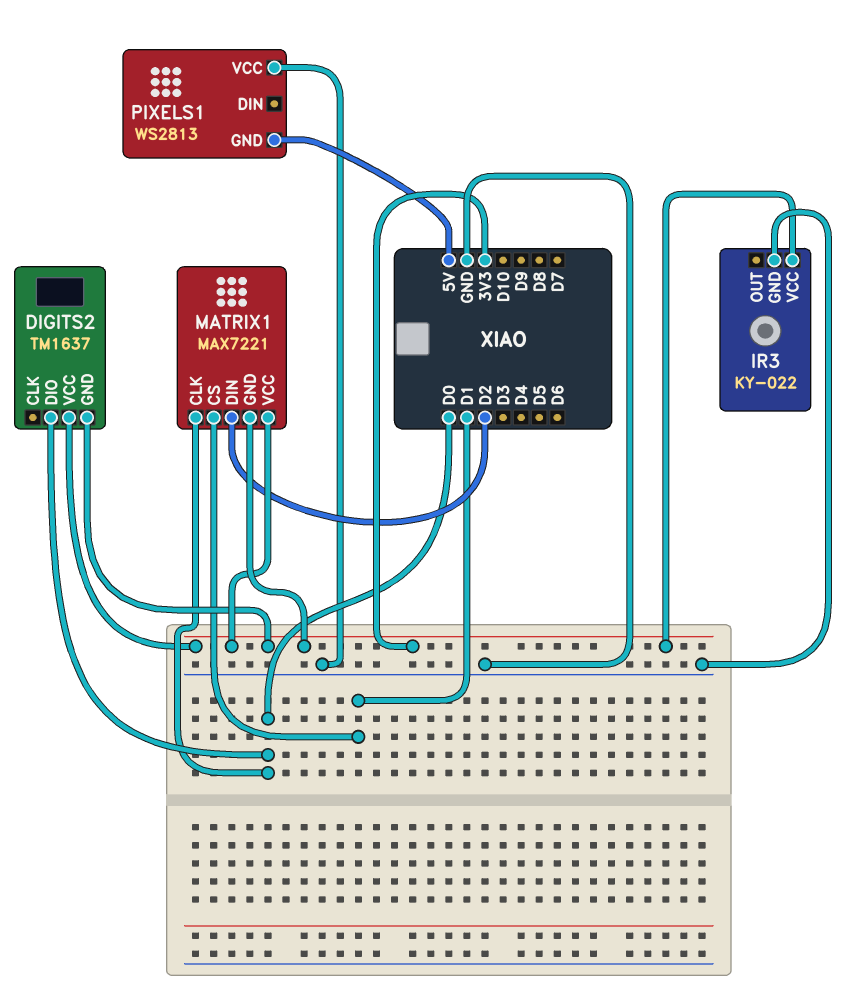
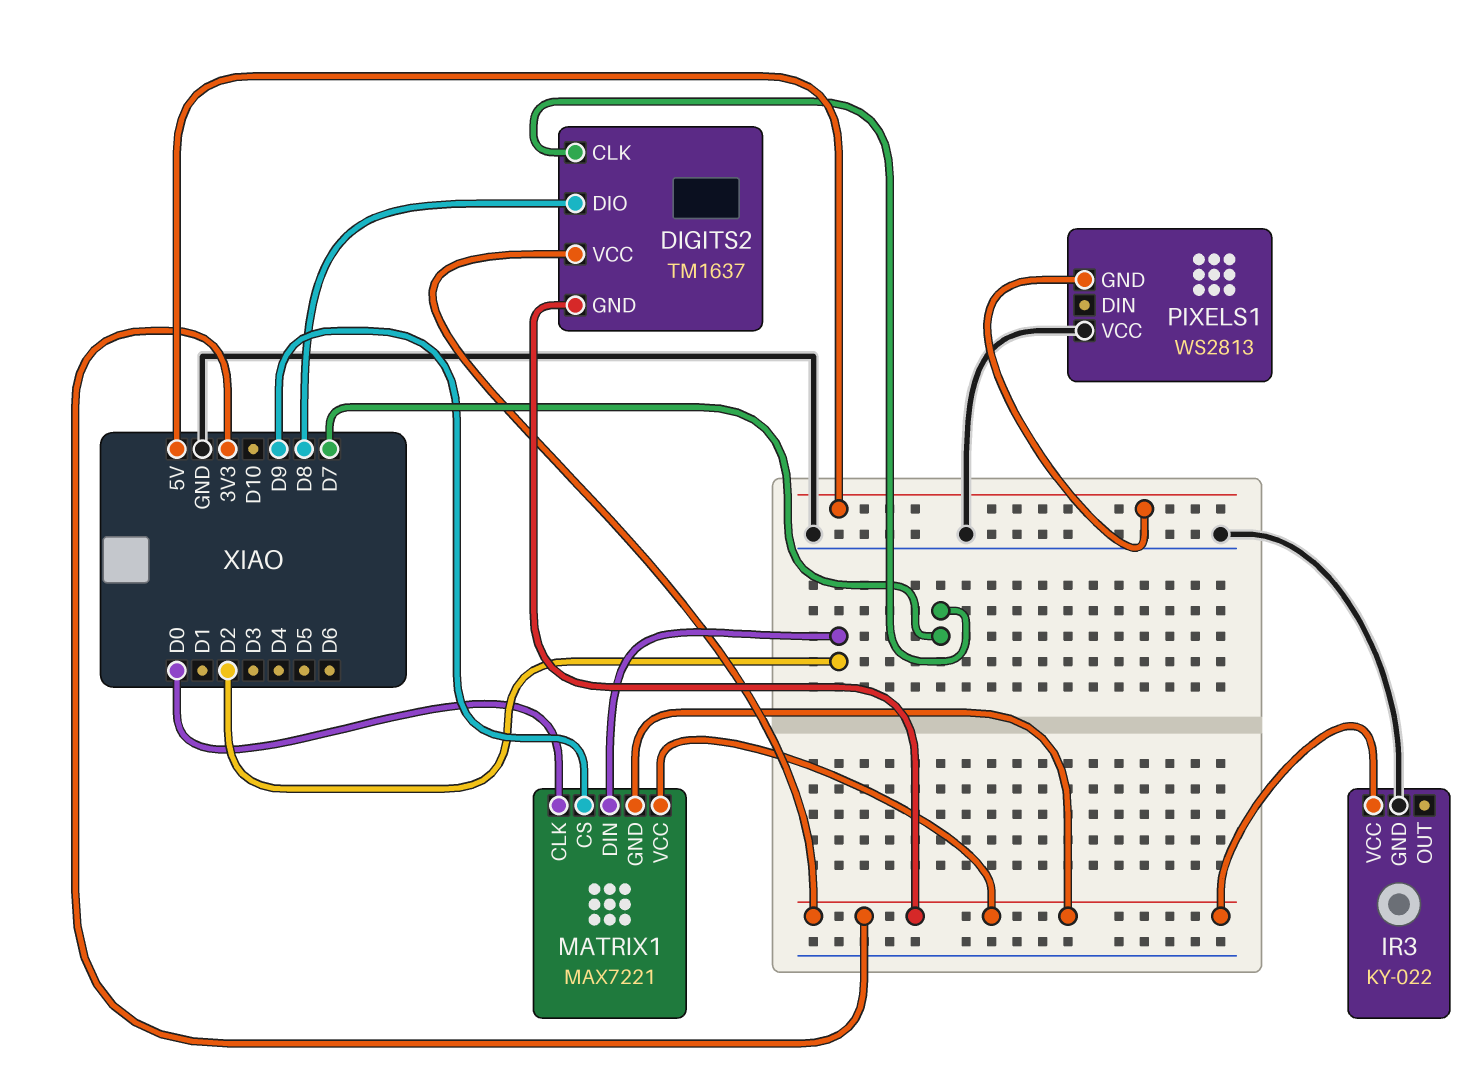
DIGITS2 pin CLK: none -> D7
DIGITS2 pin DIO: D0 -> D8
MATRIX1 pin CS: D1 -> D9

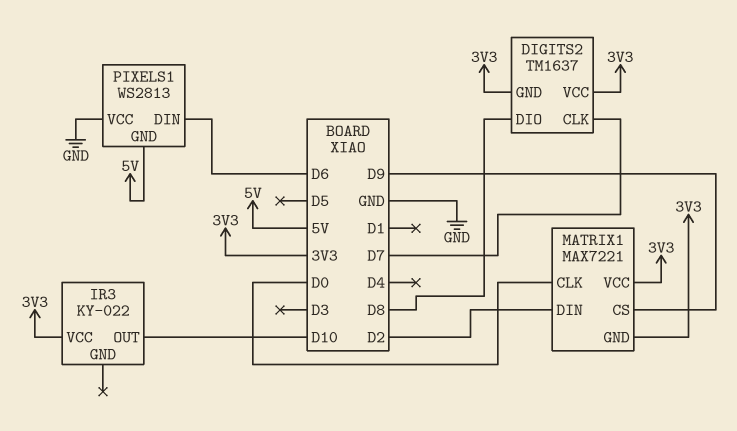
IR3 pin GND: GND -> none
IR3 pin OUT: none -> D10
PIXELS1 pin DIN: none -> D6

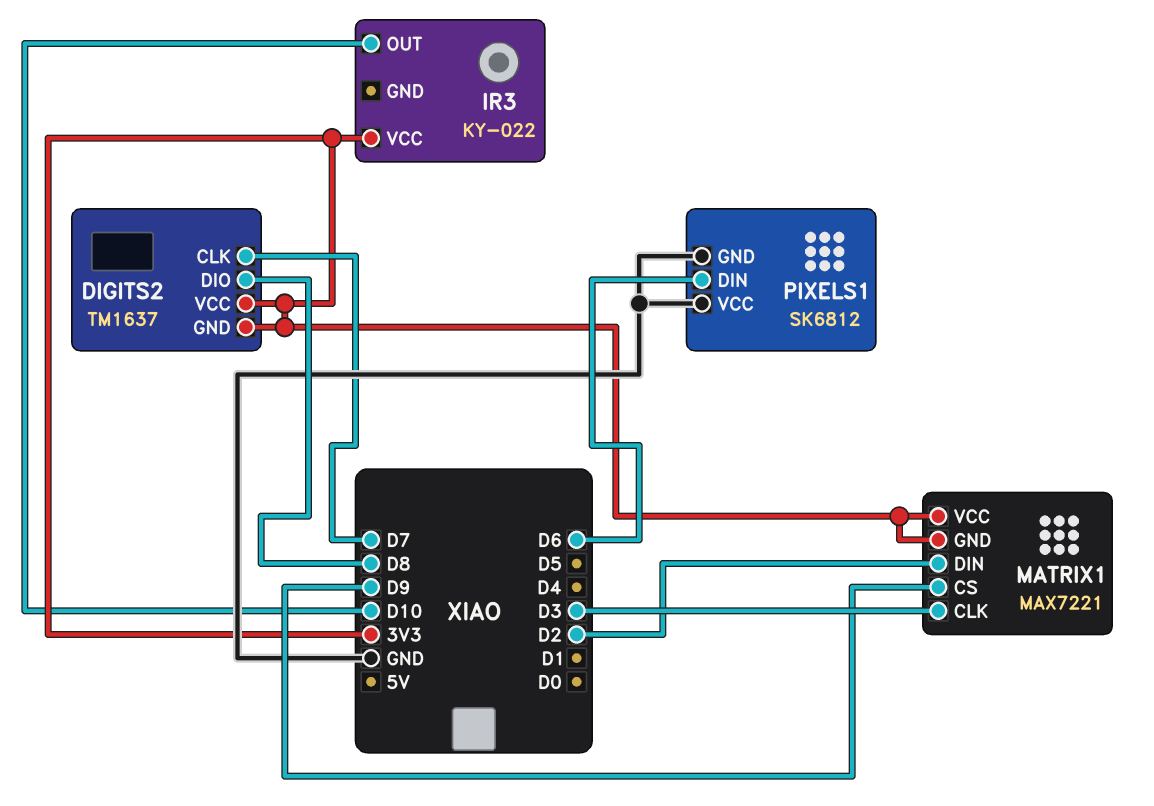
MATRIX1 pin CLK: D0 -> D3
PIXELS1: WS2813 -> SK6812
PIXELS1 pin GND: 5V -> GND

